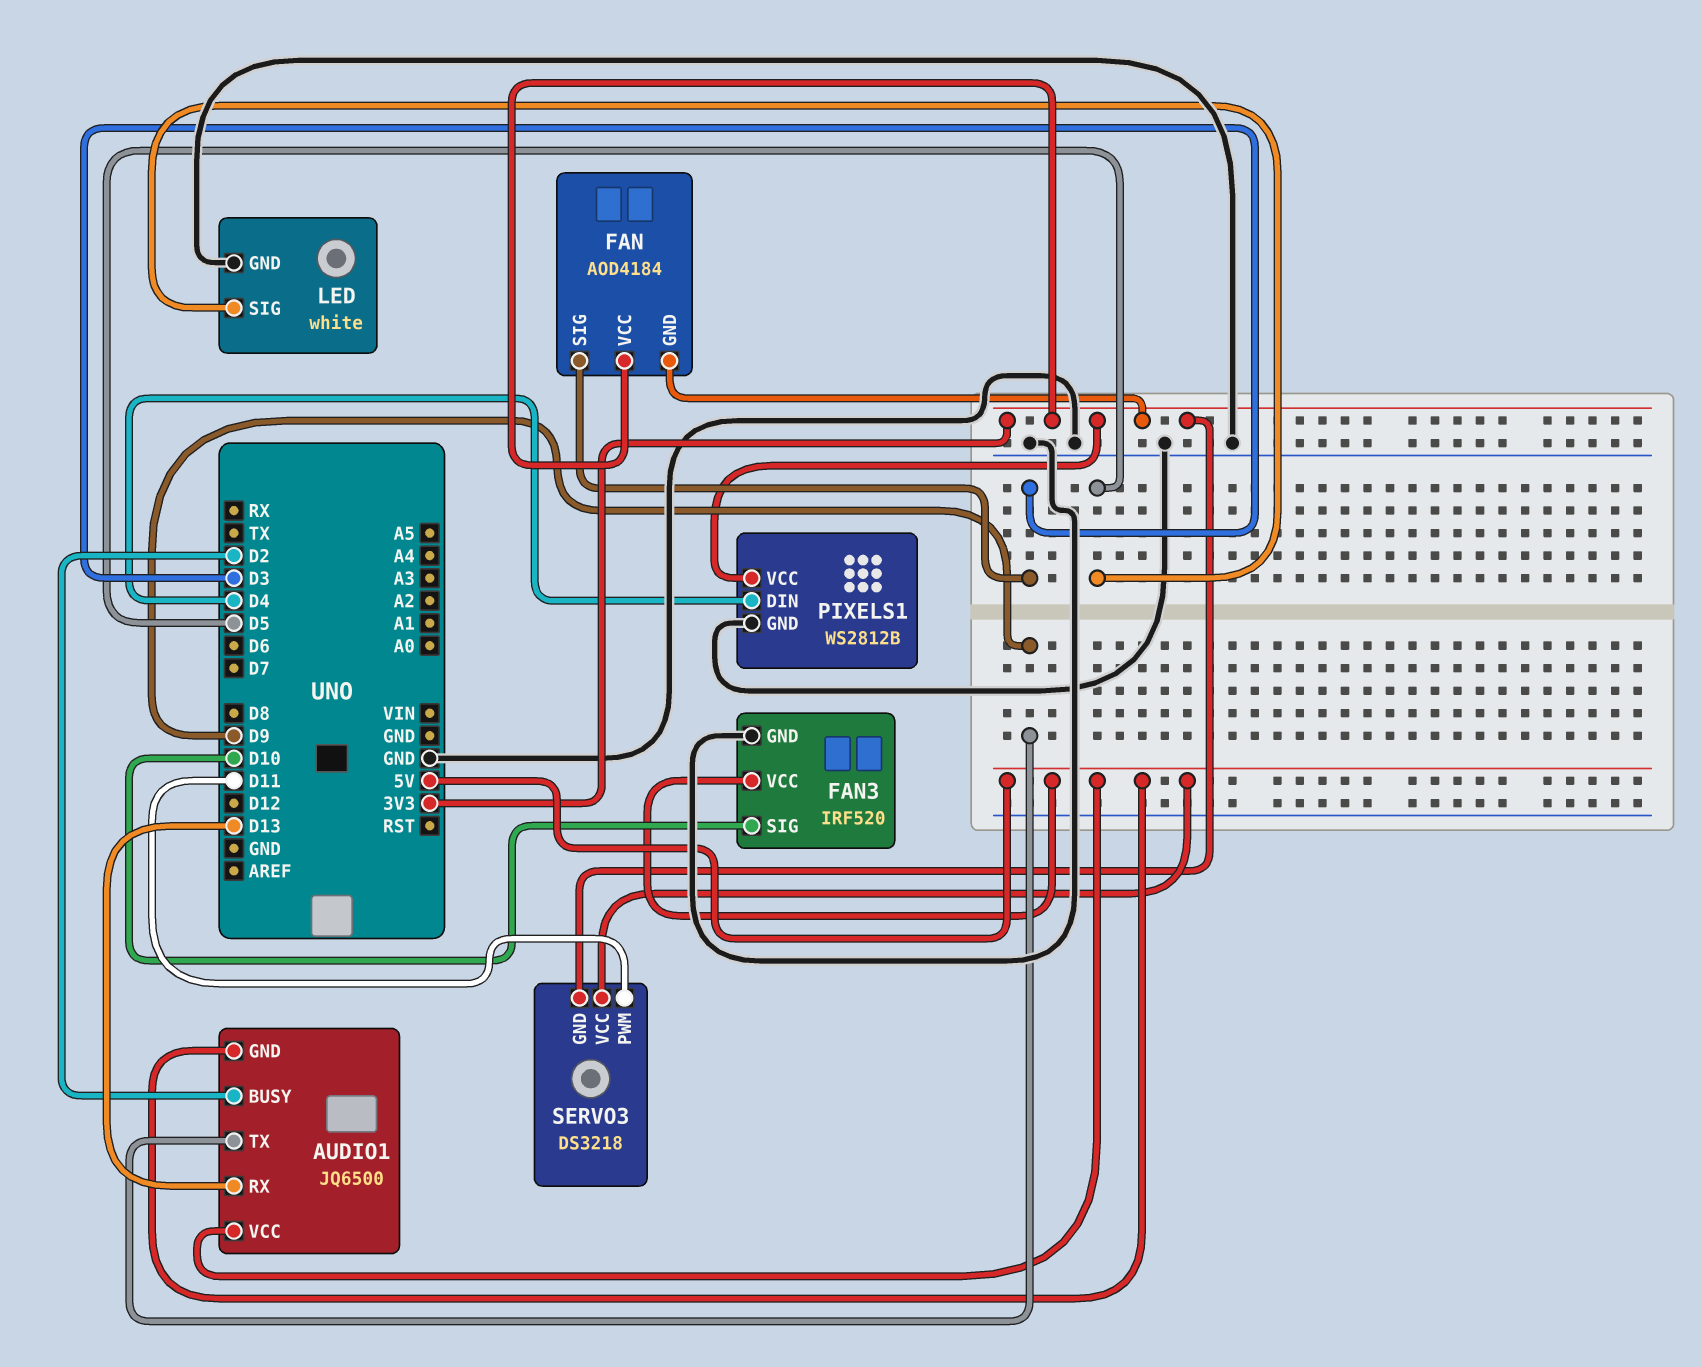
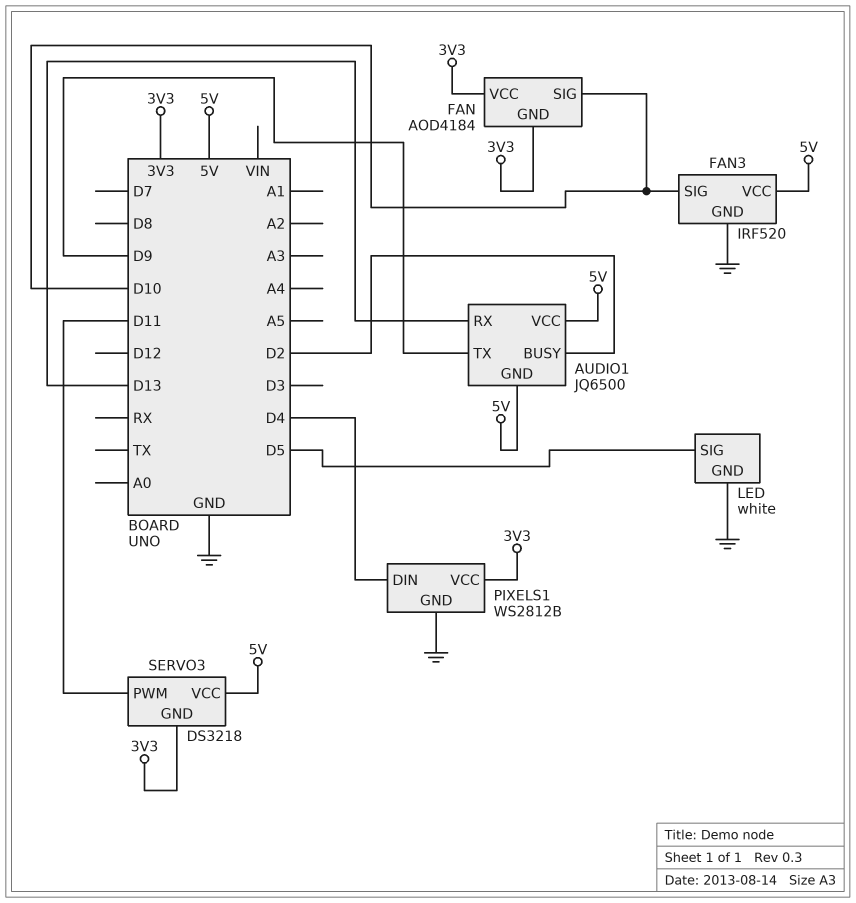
FAN pin SIG: D3 -> D10

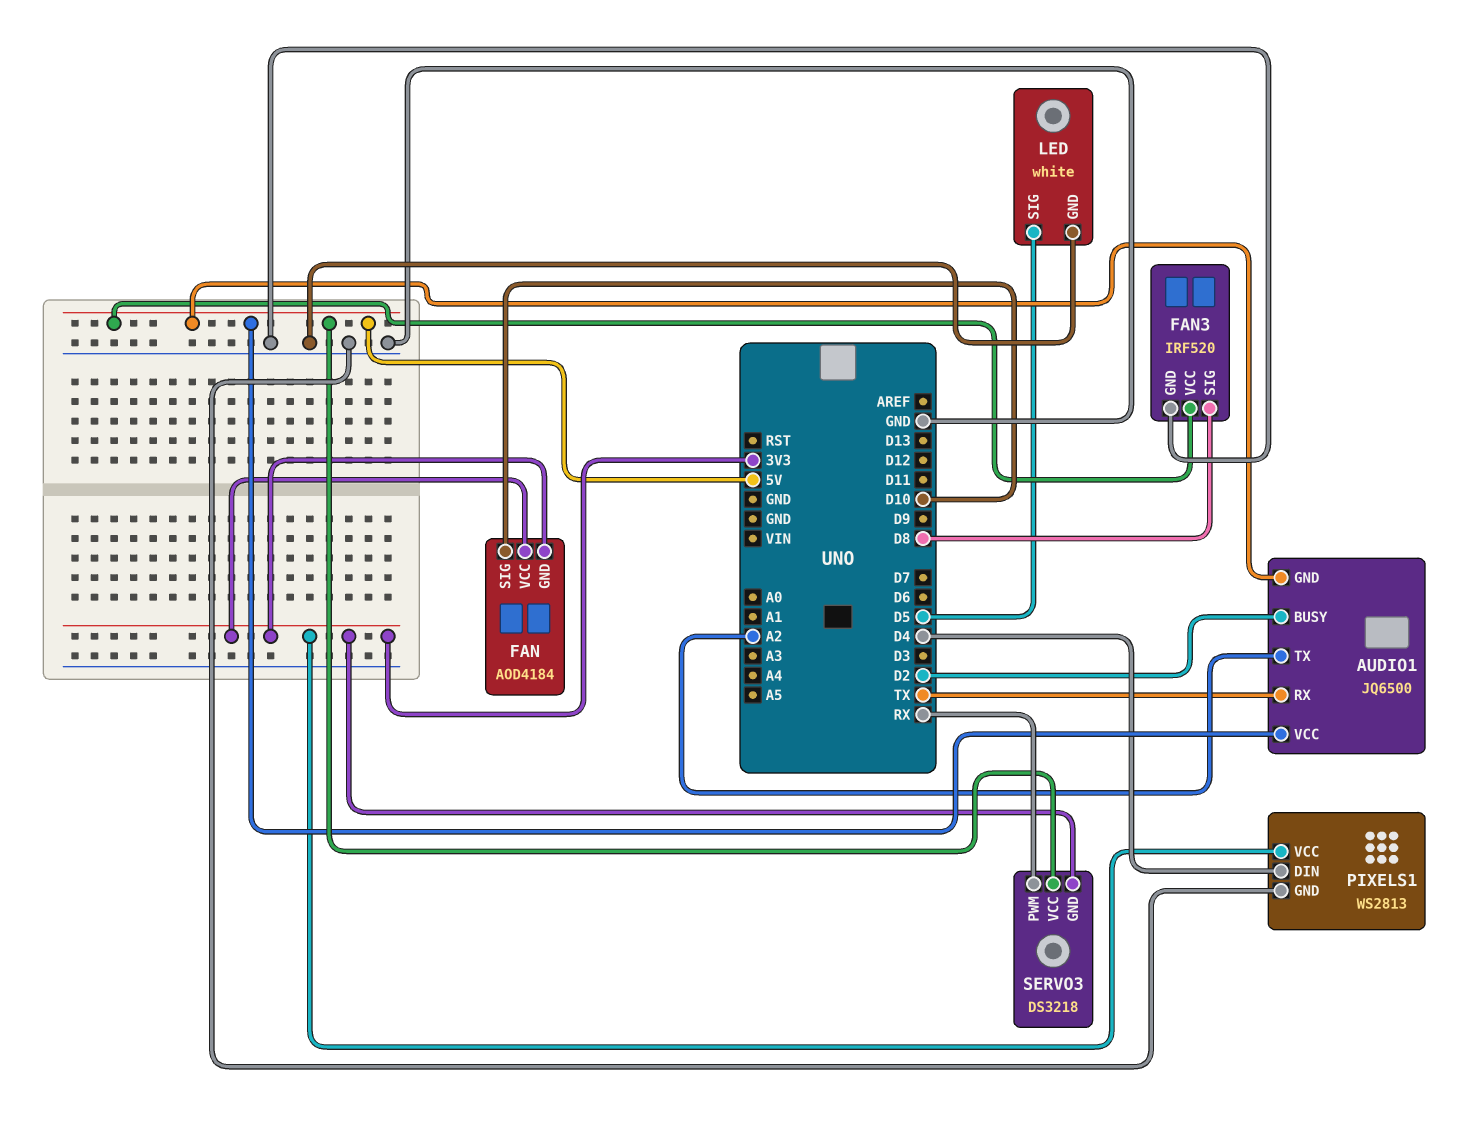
AUDIO1 pin RX: D13 -> TX
AUDIO1 pin TX: D9 -> A2
FAN3 pin SIG: D10 -> D8
PIXELS1: WS2812B -> WS2813
SERVO3 pin PWM: D11 -> RX

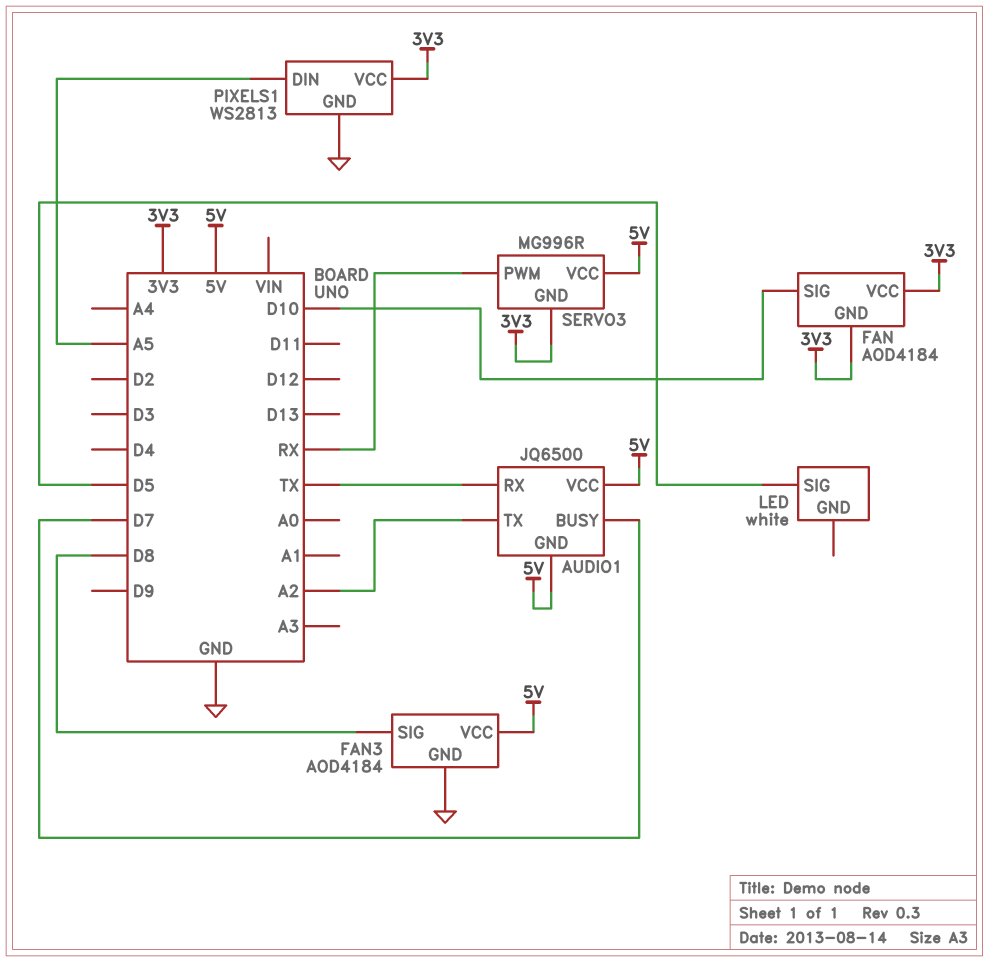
AUDIO1 pin BUSY: D2 -> D7
FAN3: IRF520 -> AOD4184
LED pin GND: GND -> none
PIXELS1 pin DIN: D4 -> A5
SERVO3: DS3218 -> MG996R

